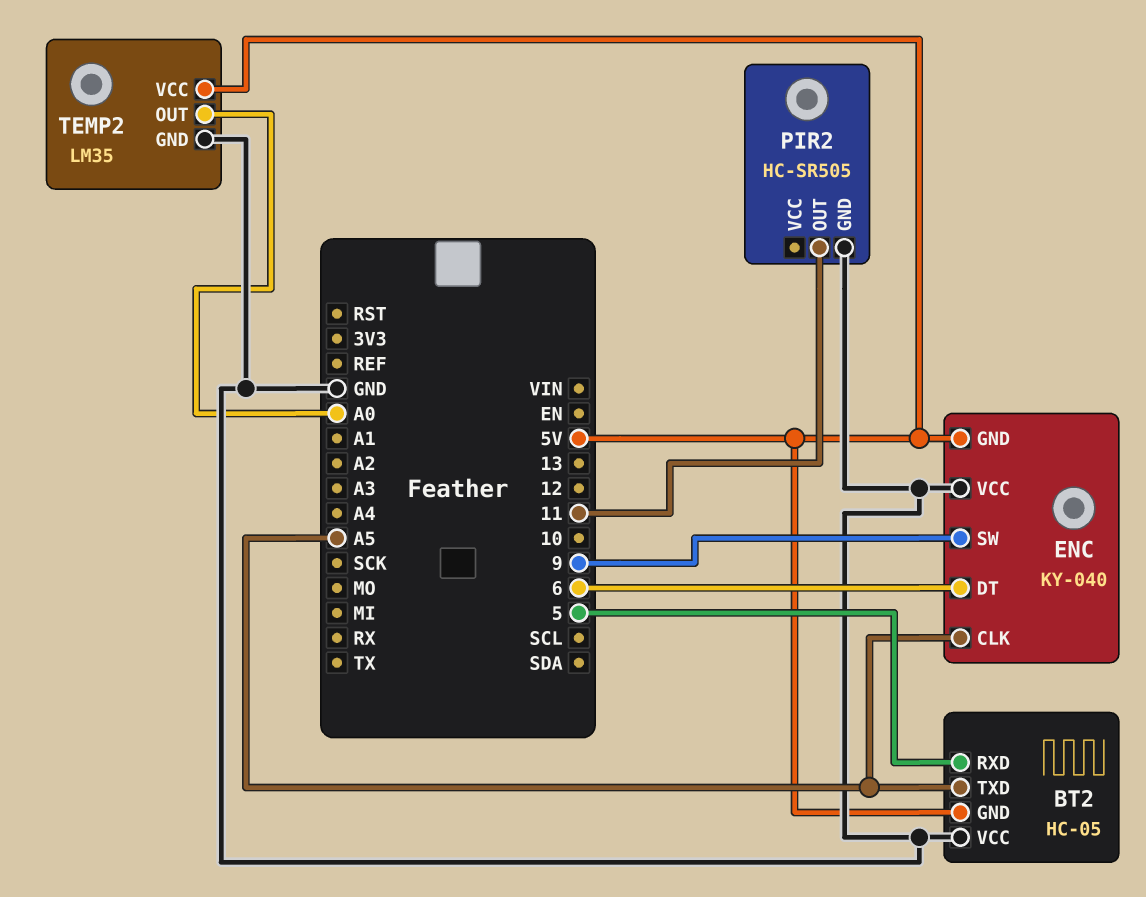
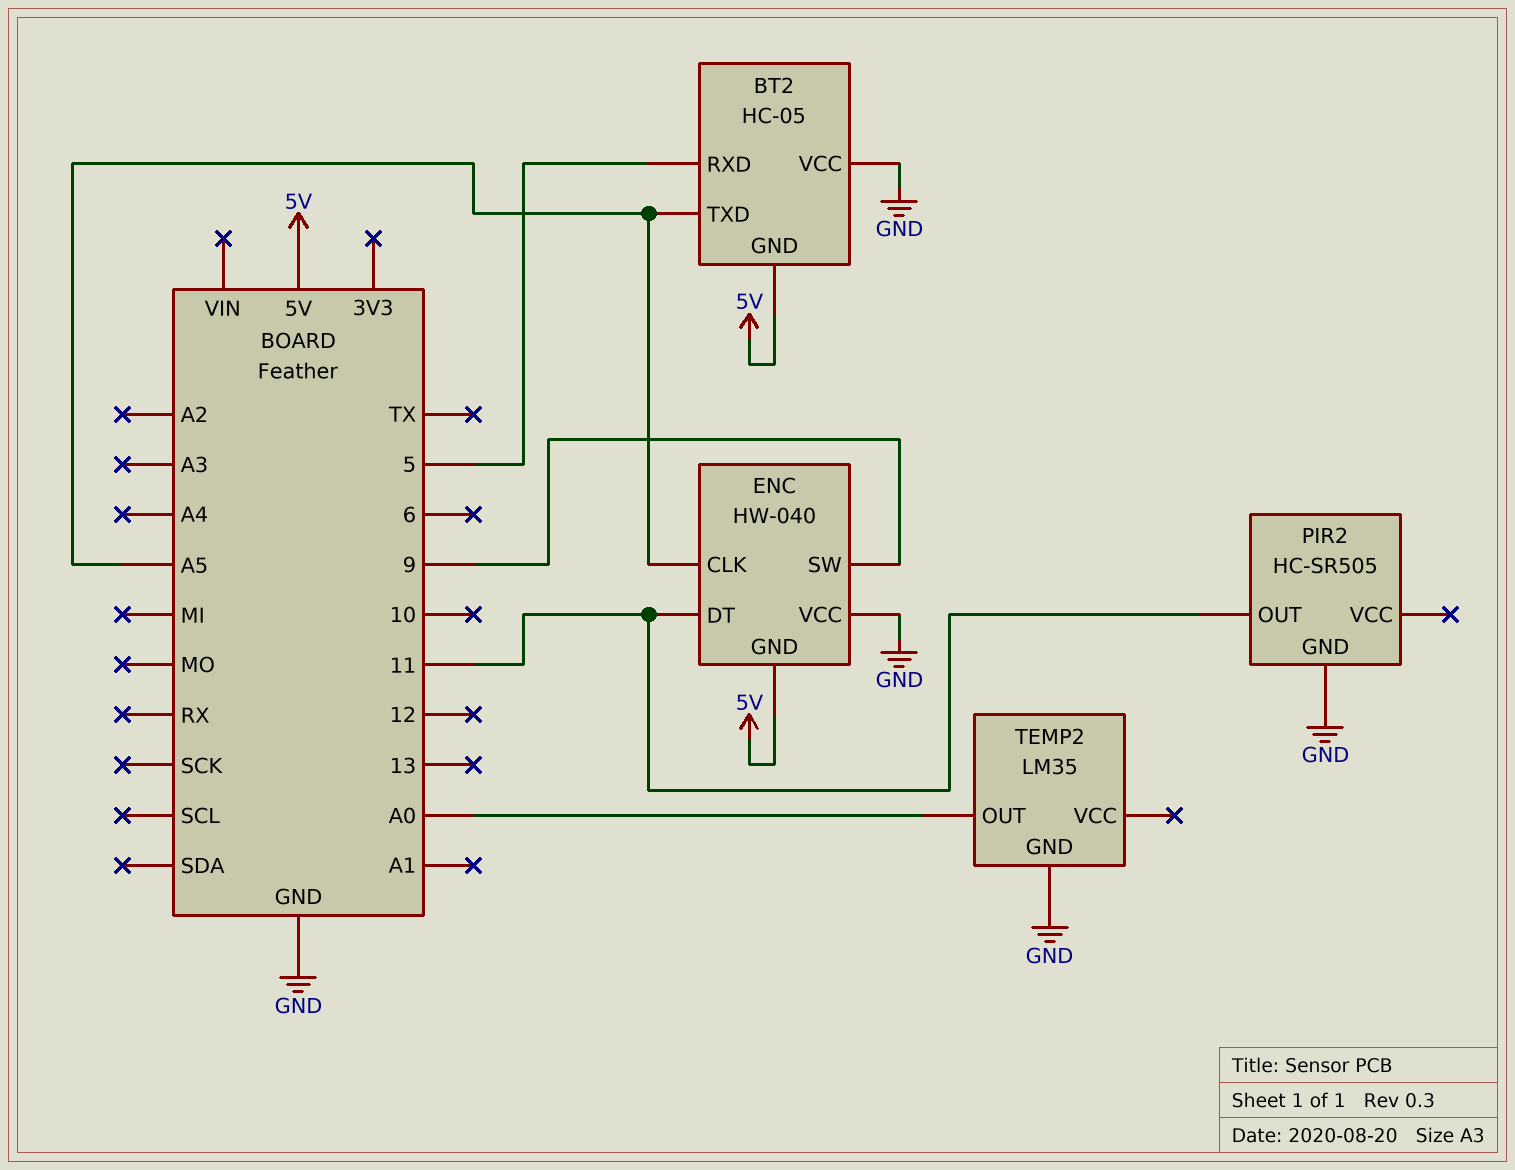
ENC: KY-040 -> HW-040
ENC pin DT: 6 -> 11
TEMP2 pin VCC: 5V -> none

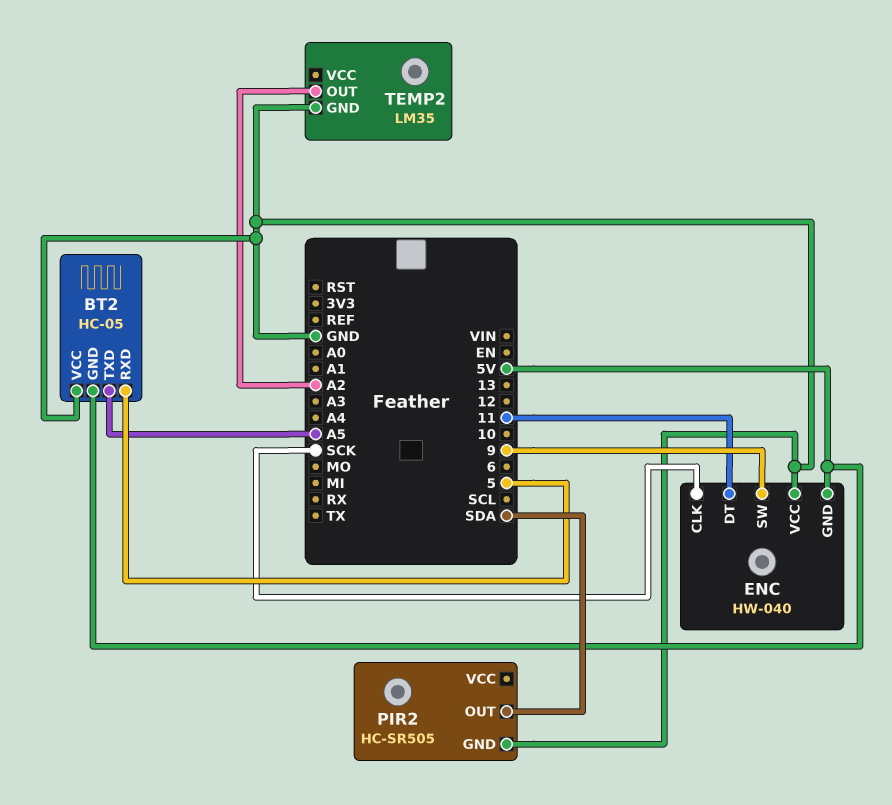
ENC pin CLK: A5 -> SCK
PIR2 pin OUT: 11 -> SDA
TEMP2 pin OUT: A0 -> A2

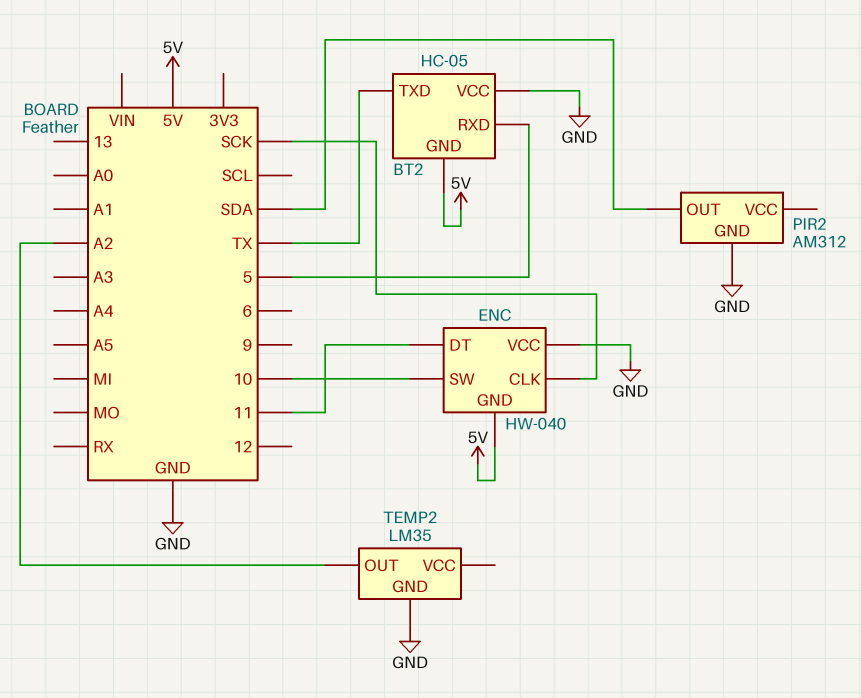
BT2 pin TXD: A5 -> TX
ENC pin SW: 9 -> 10
PIR2: HC-SR505 -> AM312

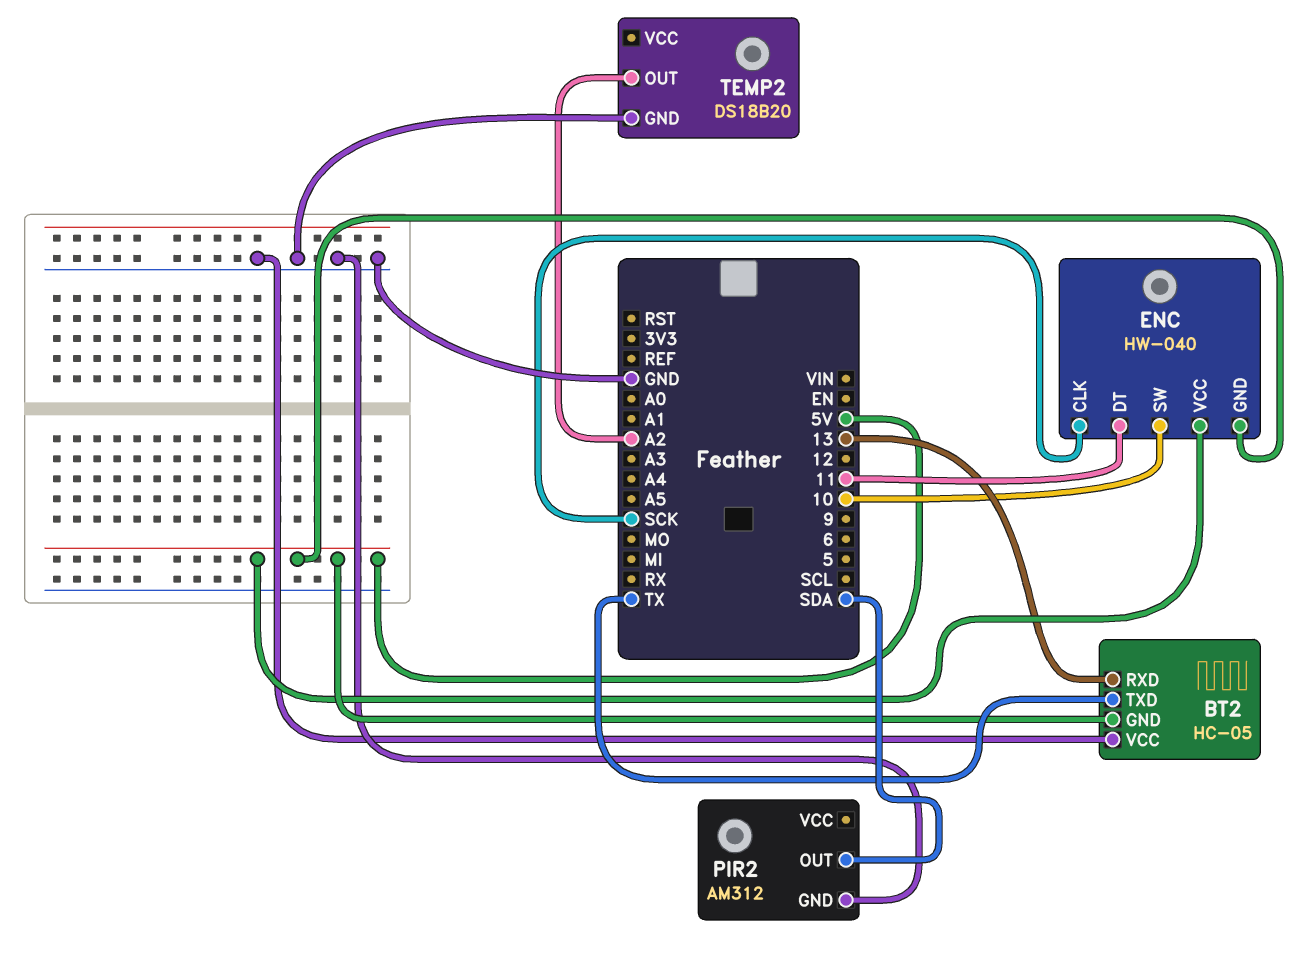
BT2 pin RXD: 5 -> 13
ENC pin VCC: GND -> 5V
TEMP2: LM35 -> DS18B20

